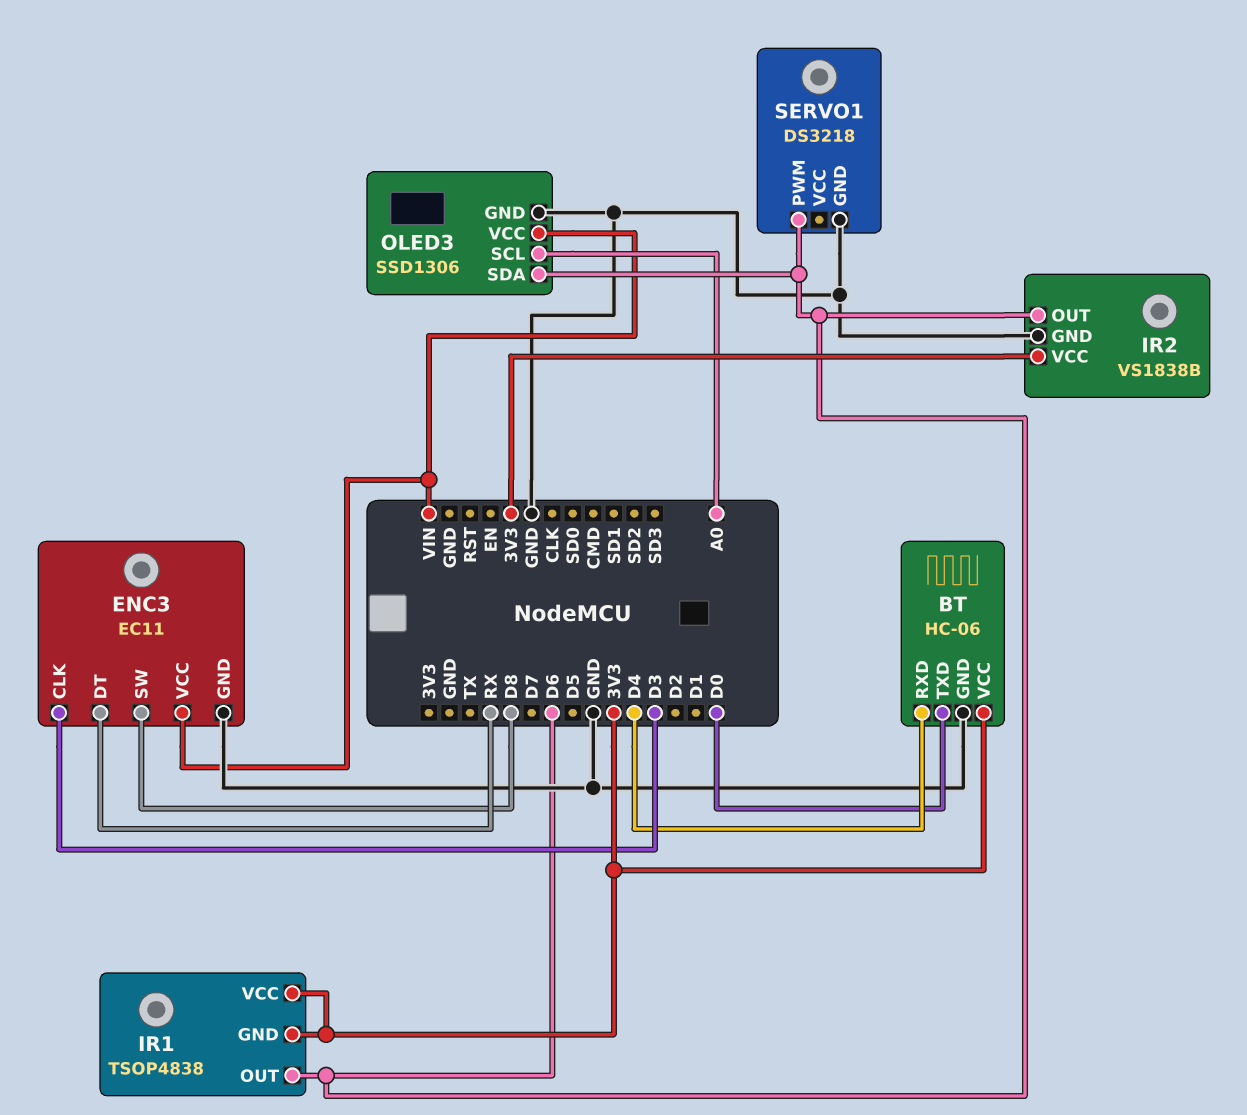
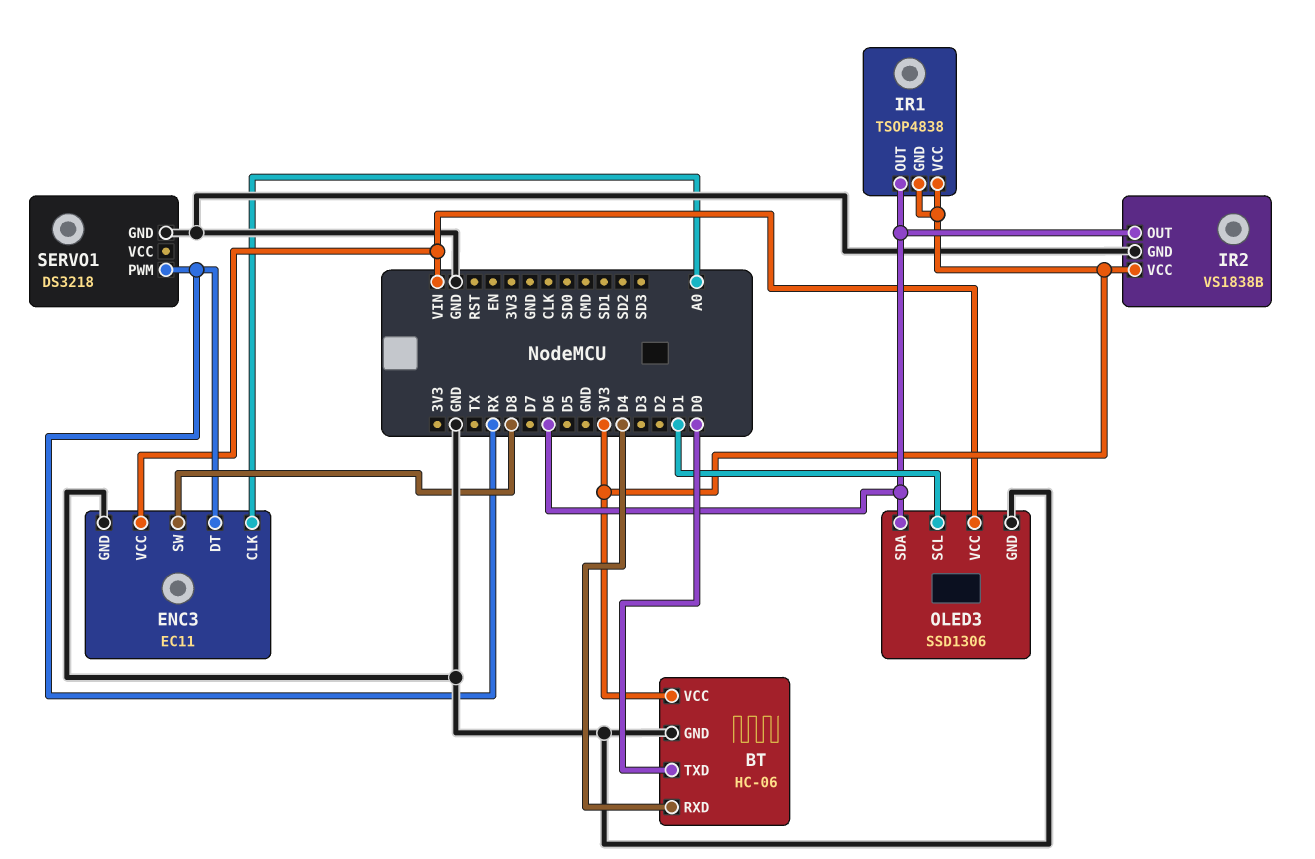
ENC3 pin CLK: D3 -> A0
OLED3 pin SCL: A0 -> D1
SERVO1 pin PWM: D6 -> RX

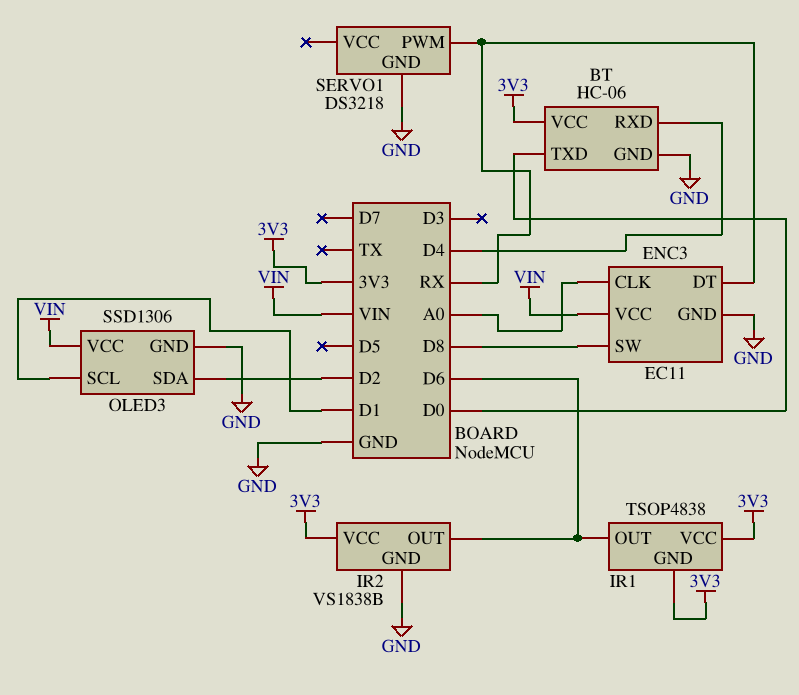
OLED3 pin SDA: D6 -> D2

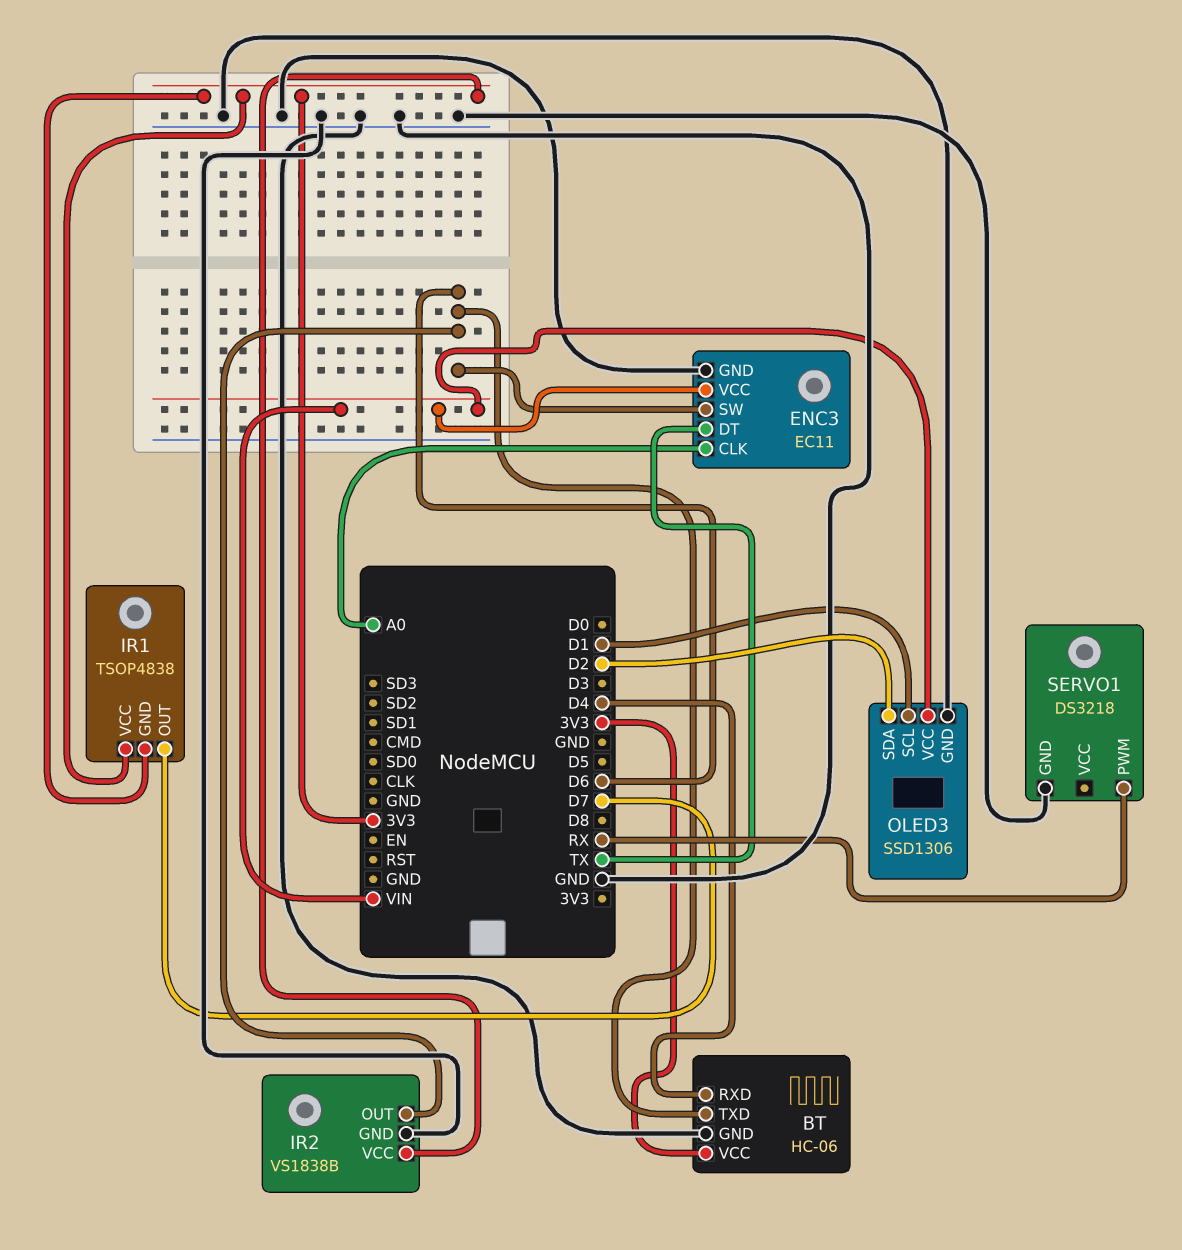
BT pin TXD: D0 -> D6
ENC3 pin DT: RX -> TX
ENC3 pin SW: D8 -> D6
IR1 pin OUT: D6 -> D7

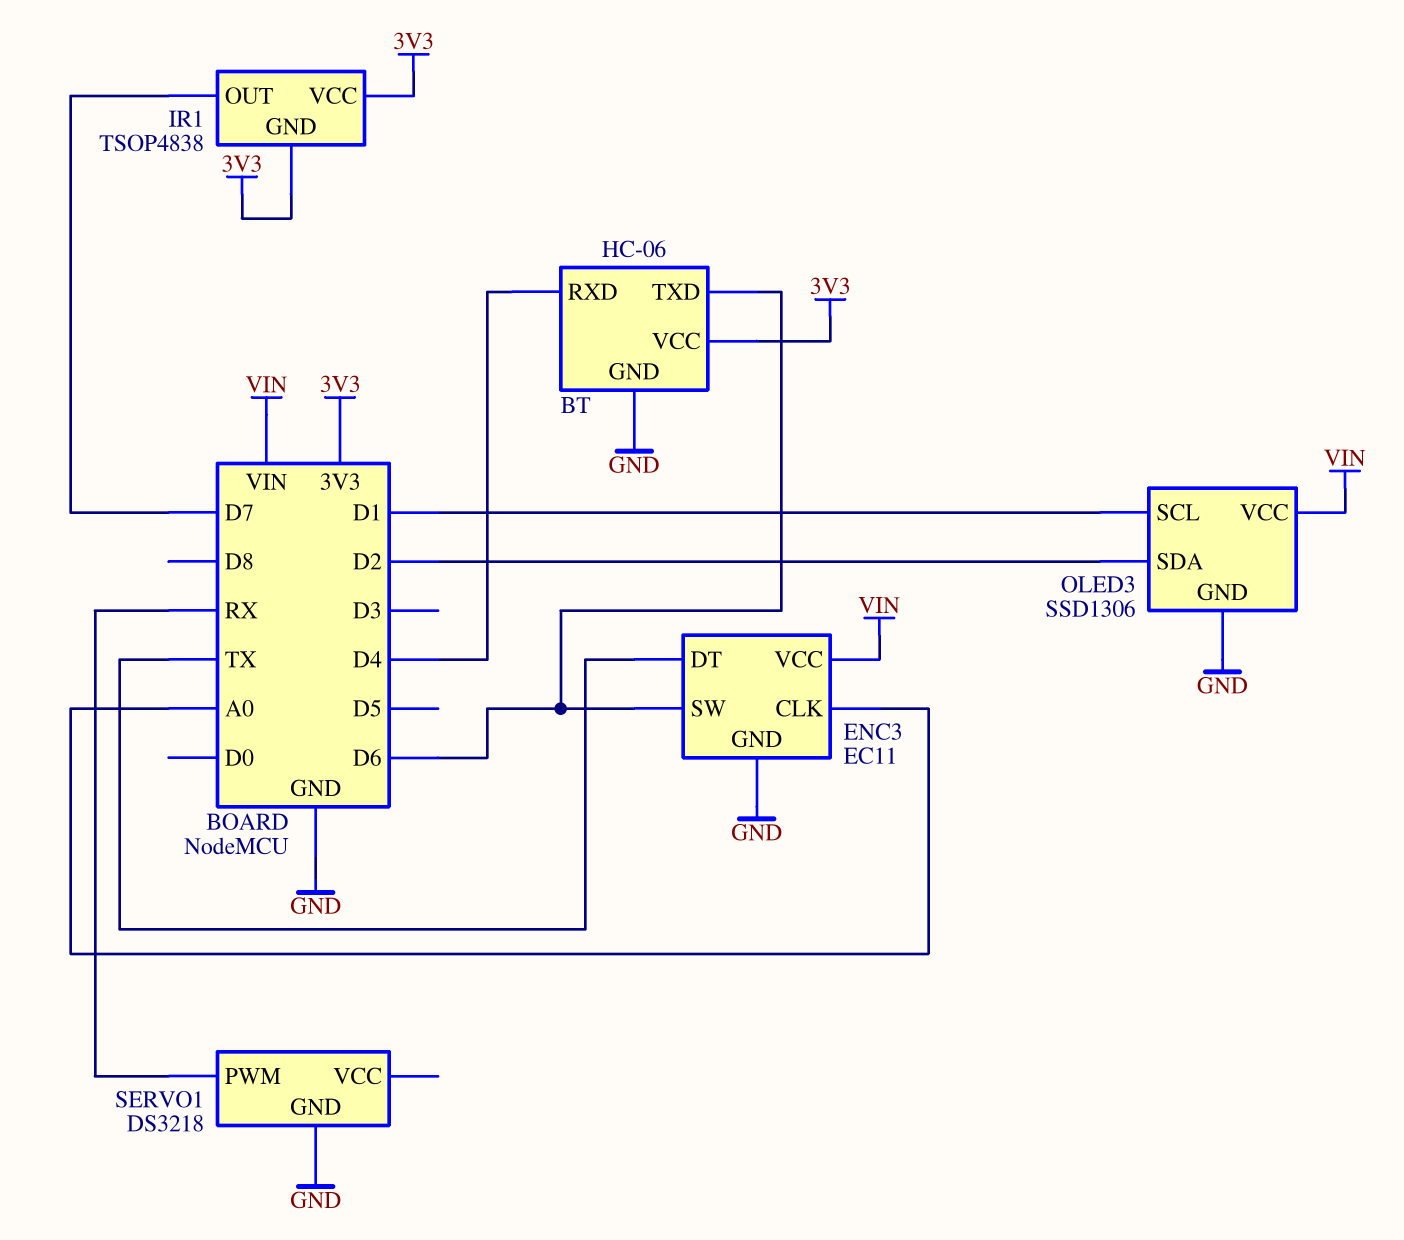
IR2: VS1838B -> none
IR2 pin GND: GND -> none
IR2 pin OUT: D6 -> none
IR2 pin VCC: 3V3 -> none

